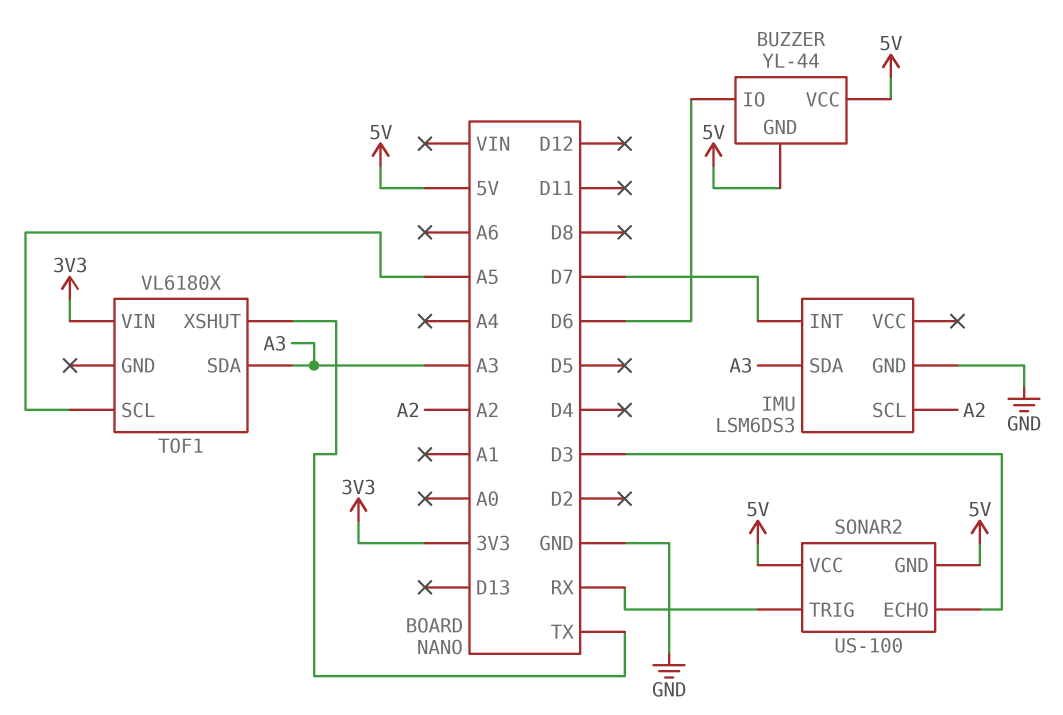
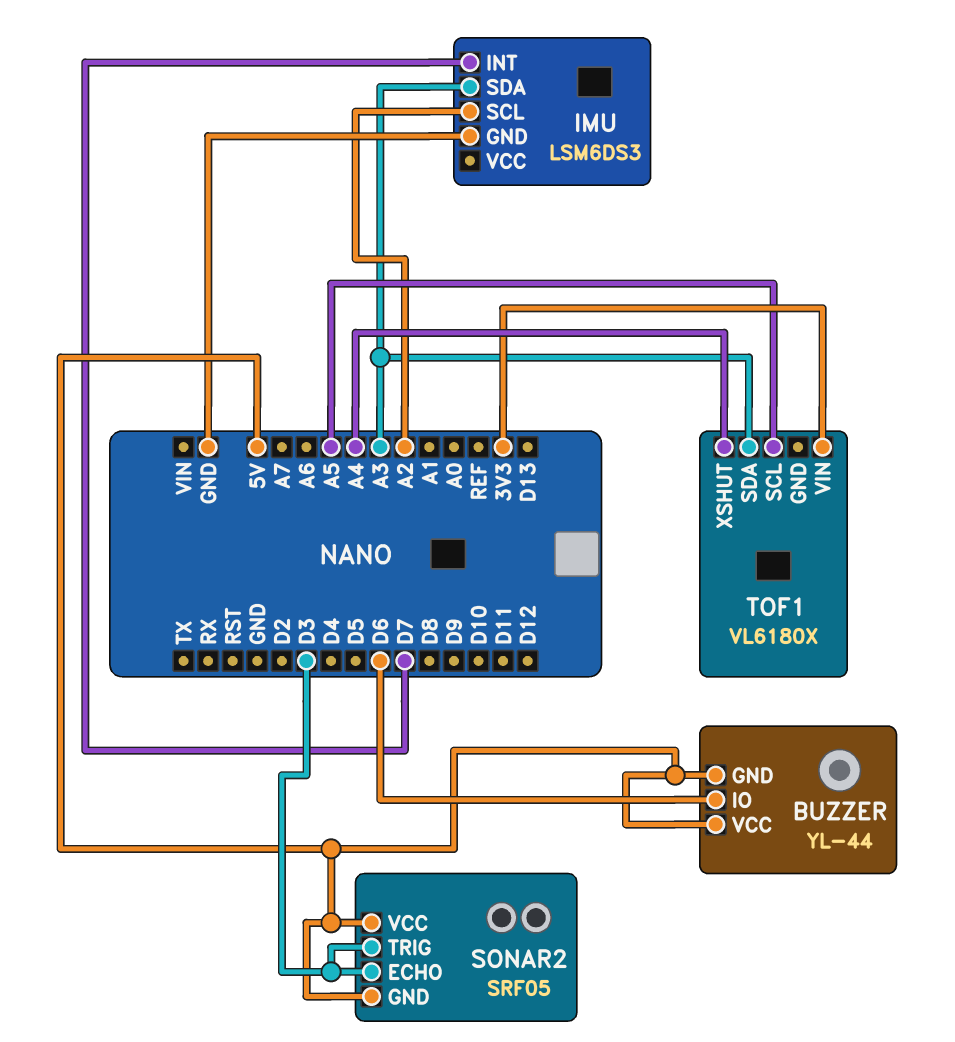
SONAR2: US-100 -> SRF05
SONAR2 pin TRIG: RX -> D3
TOF1 pin XSHUT: TX -> A4

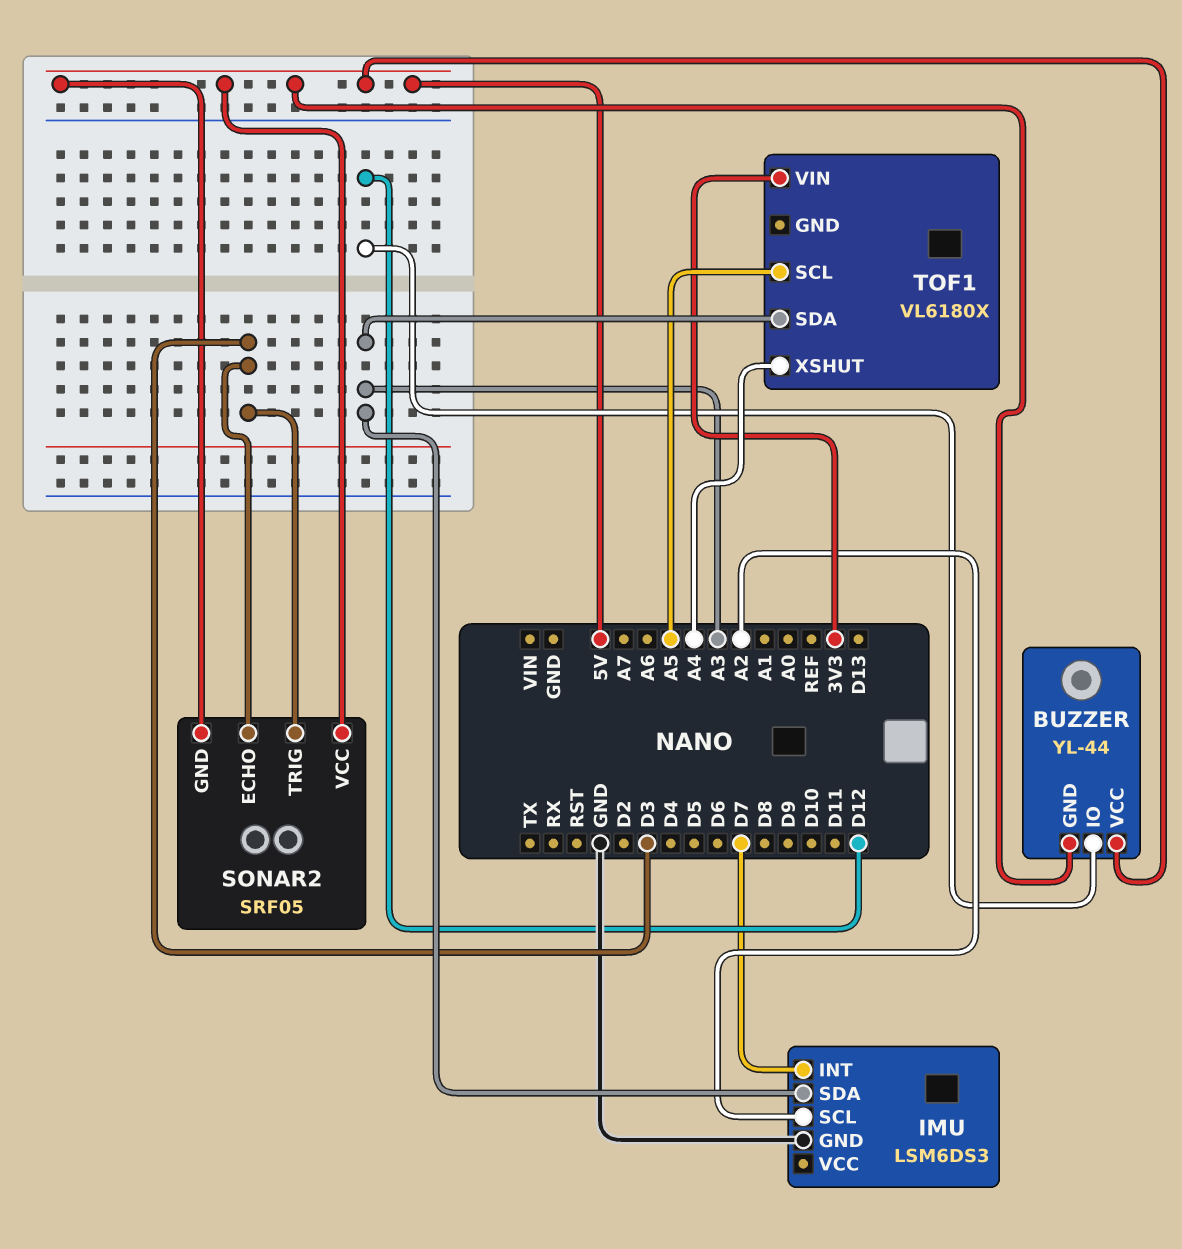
BUZZER pin IO: D6 -> D12

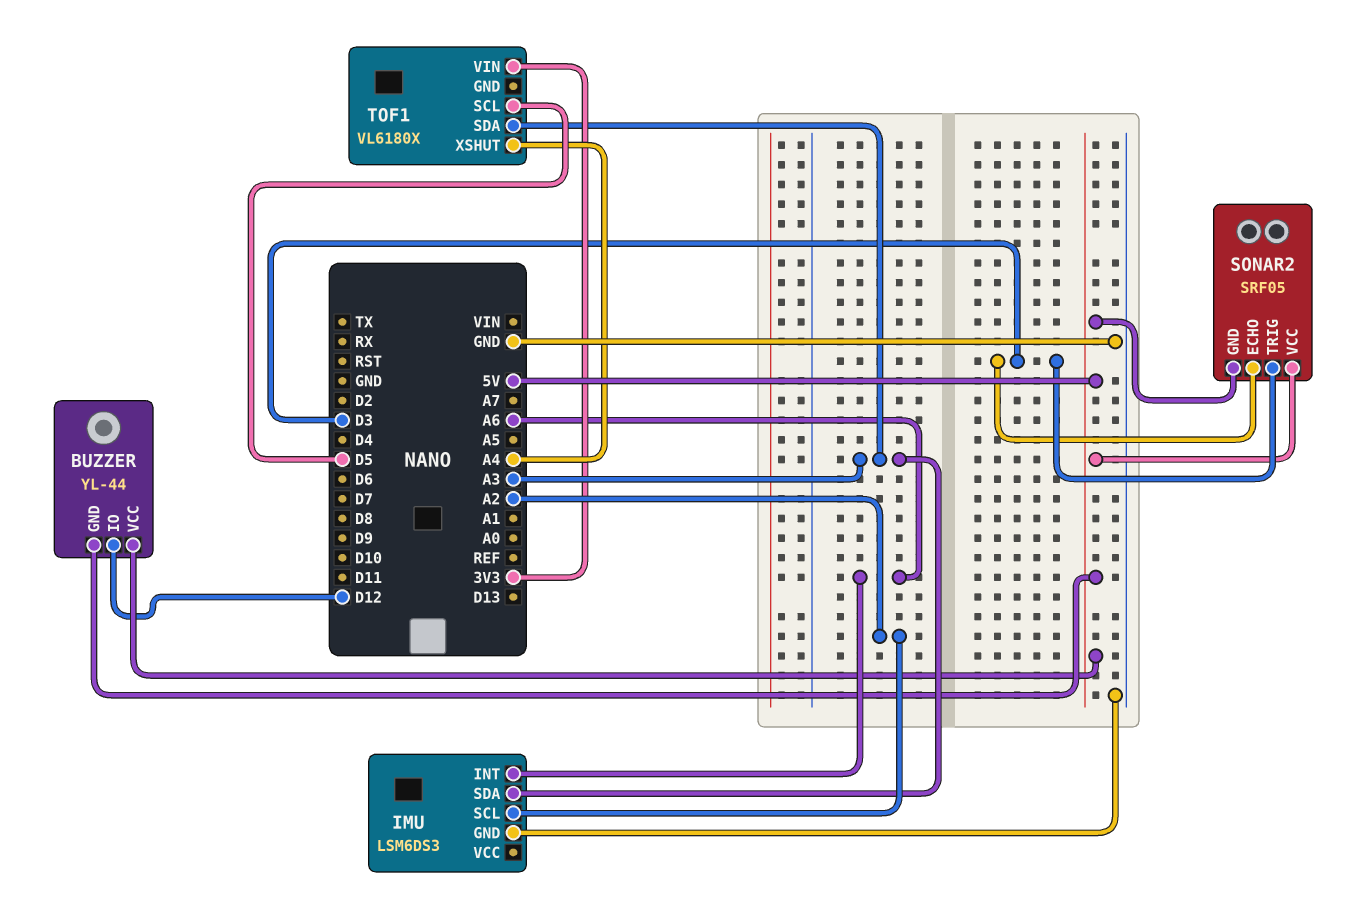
IMU pin INT: D7 -> A6
TOF1 pin SCL: A5 -> D5

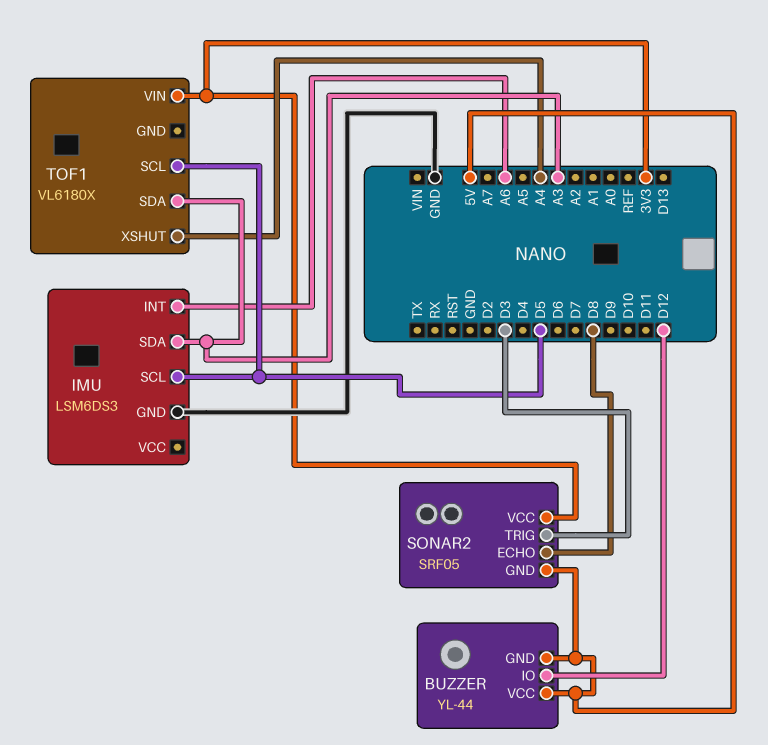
IMU pin SCL: A2 -> D5
SONAR2 pin ECHO: D3 -> D8
SONAR2 pin VCC: 5V -> 3V3

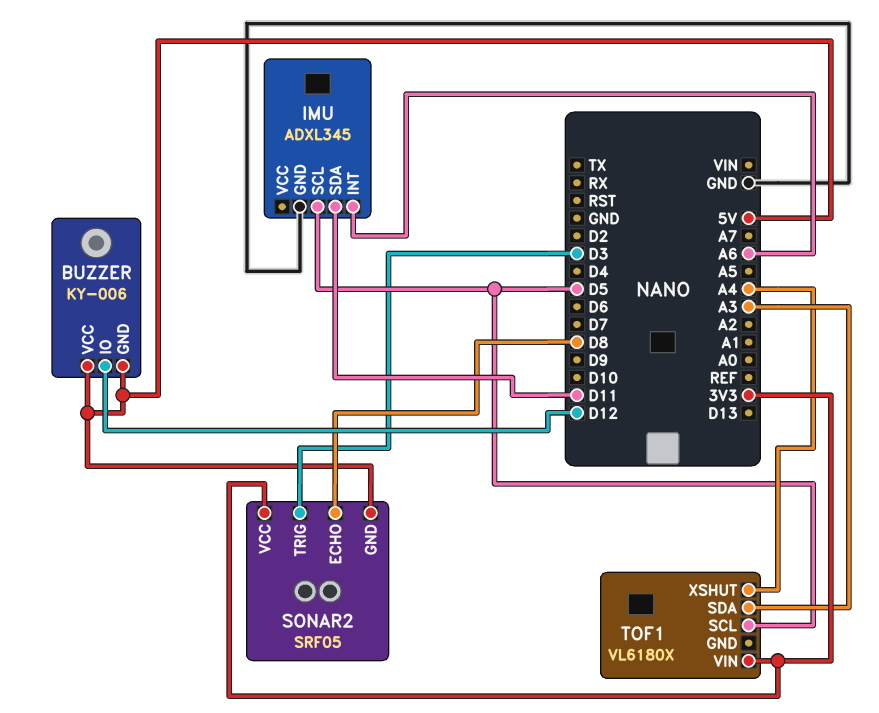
BUZZER: YL-44 -> KY-006
IMU: LSM6DS3 -> ADXL345
IMU pin SDA: A3 -> D11

